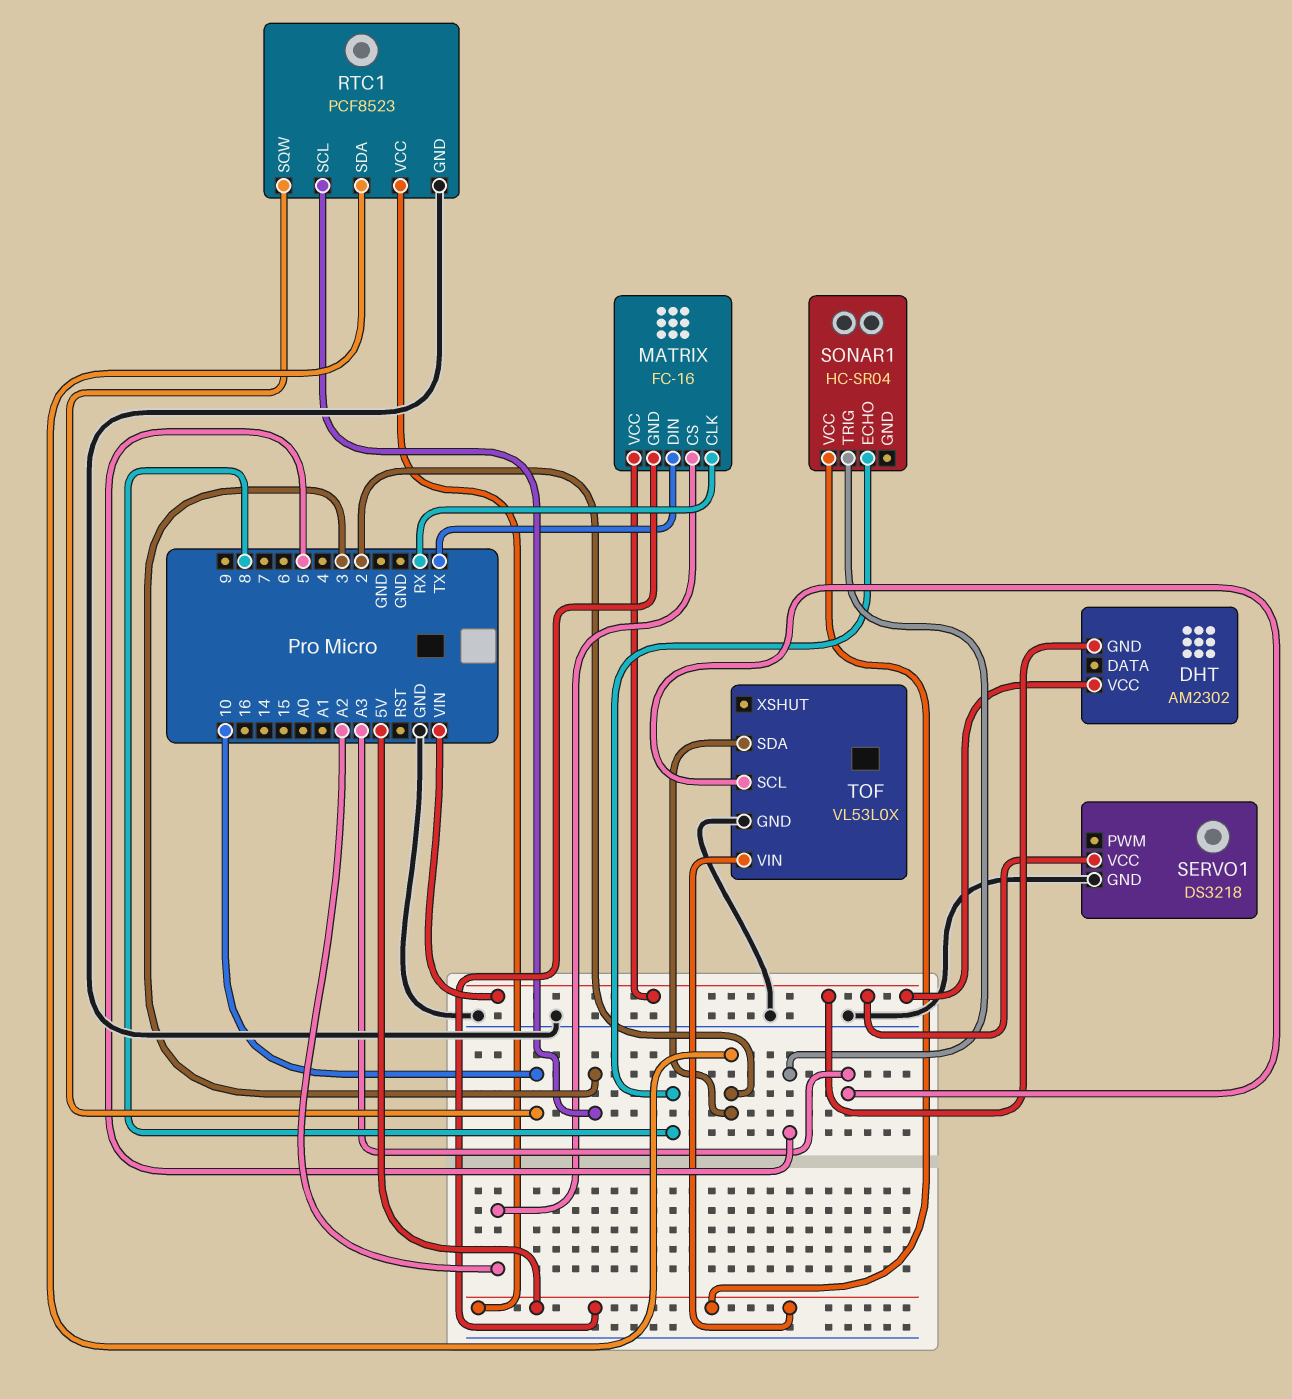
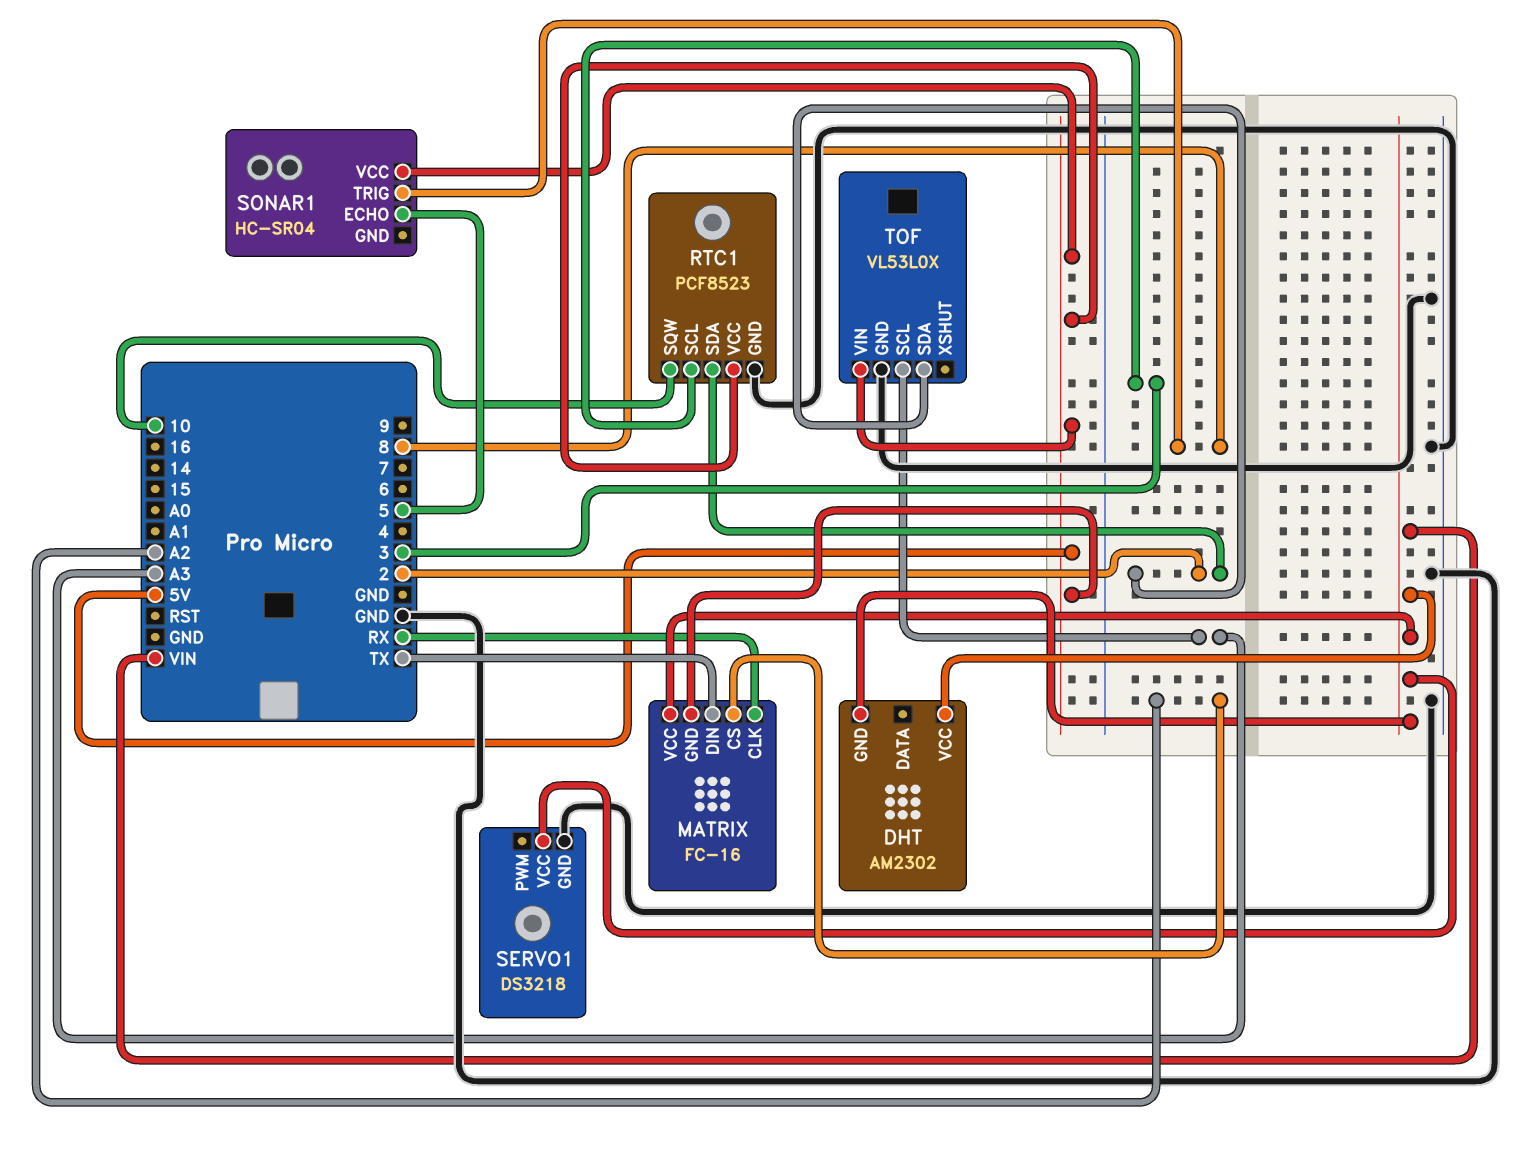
SONAR1 pin ECHO: 8 -> 5
SONAR1 pin TRIG: 5 -> 8

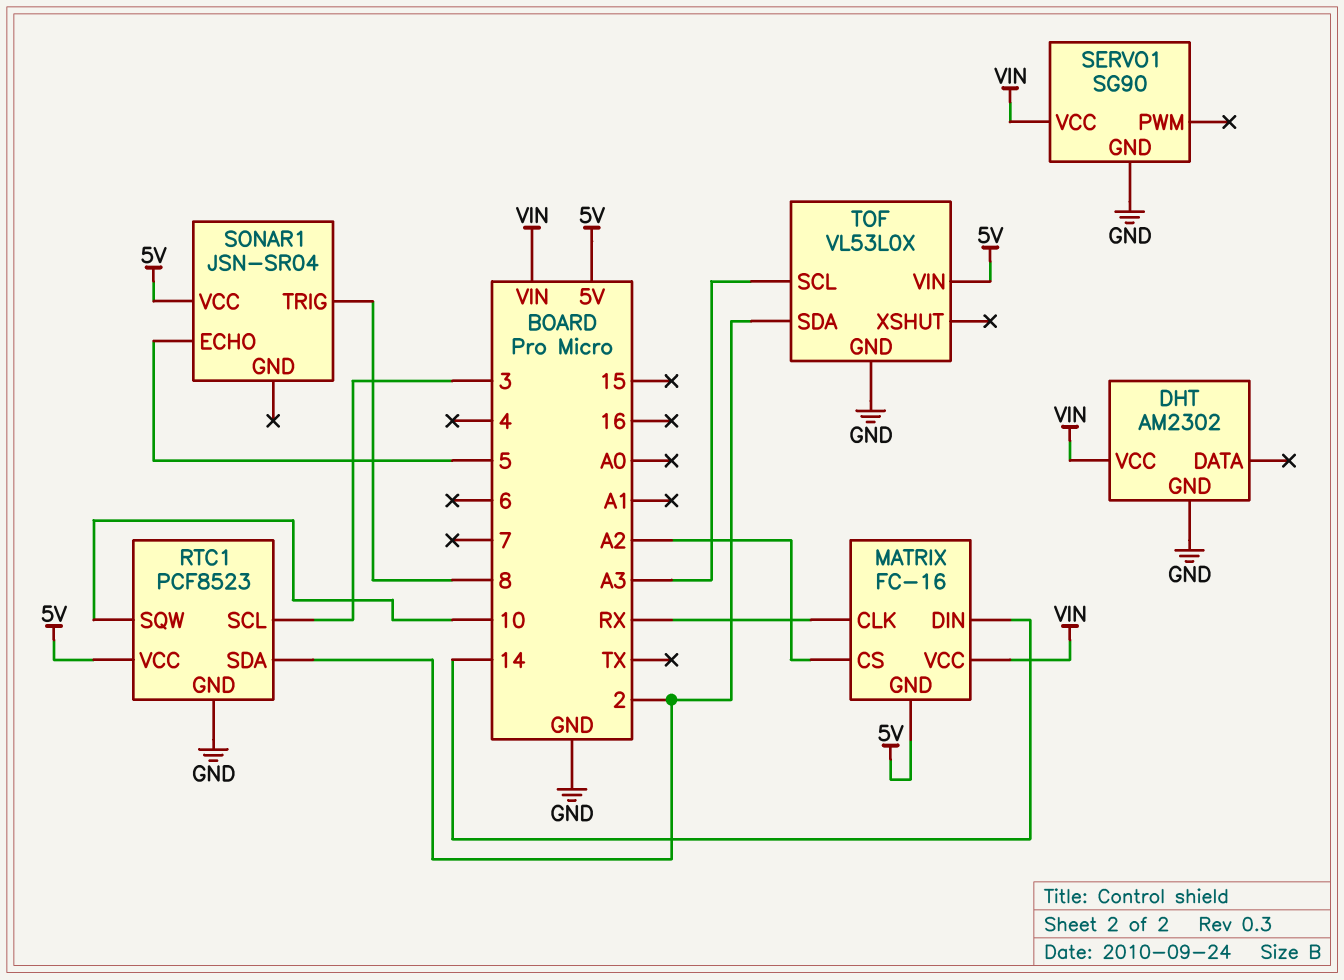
DHT pin GND: VIN -> GND
MATRIX pin DIN: TX -> 14
SERVO1: DS3218 -> SG90
SONAR1: HC-SR04 -> JSN-SR04

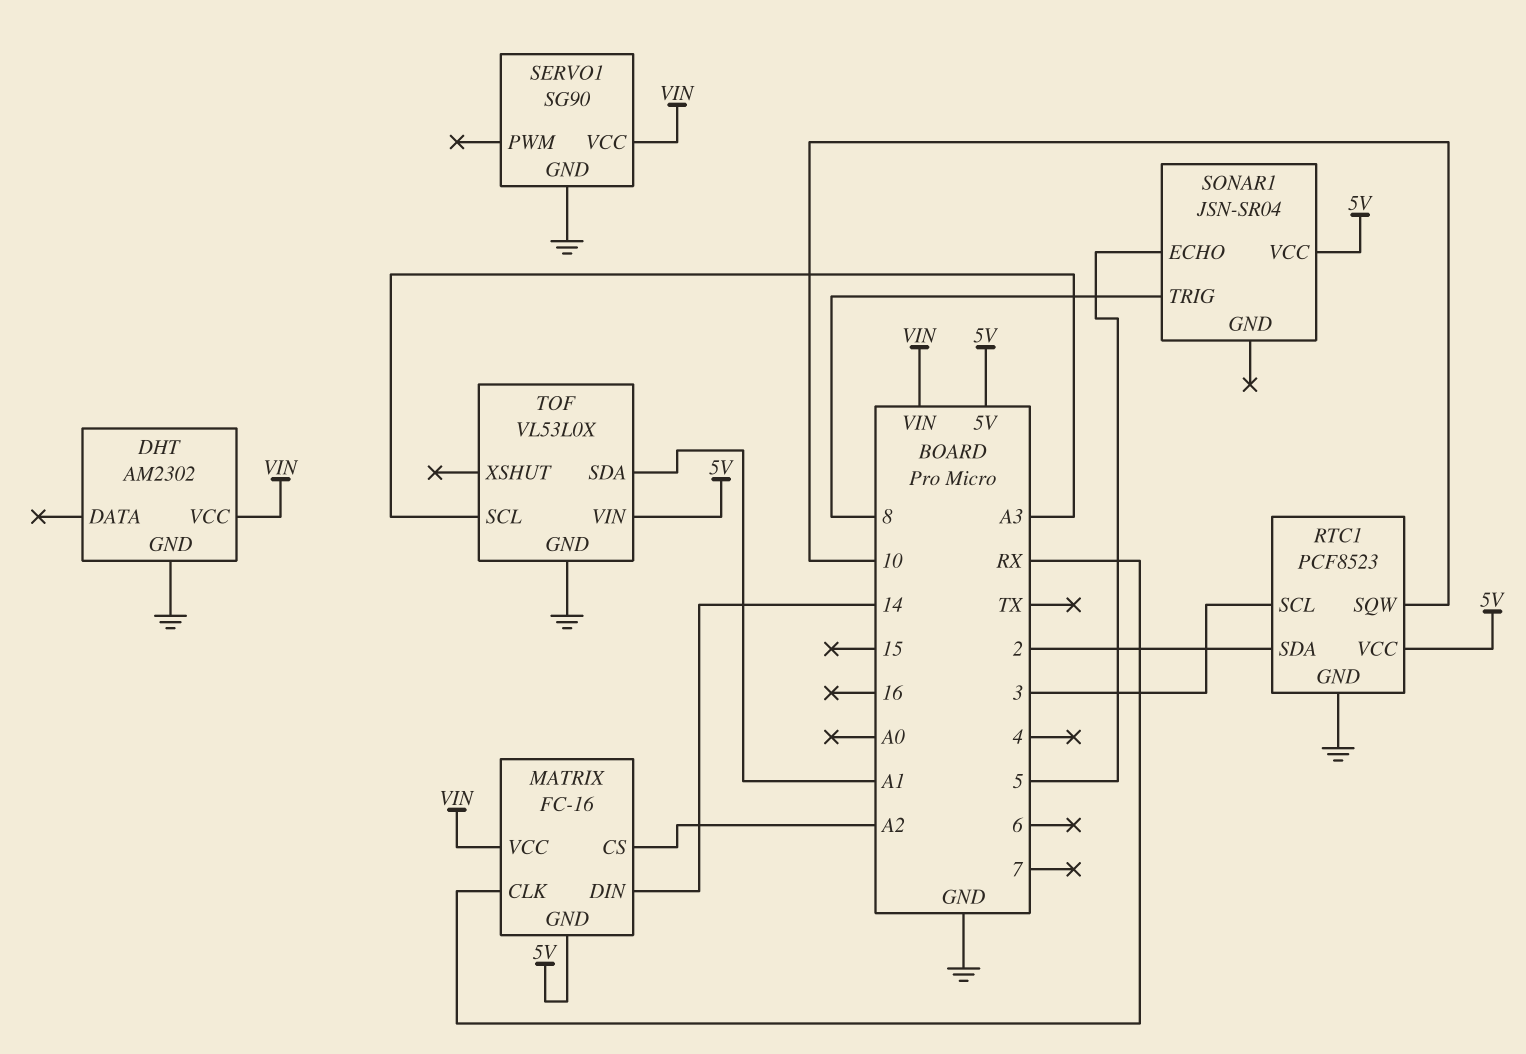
TOF pin SDA: 2 -> A1

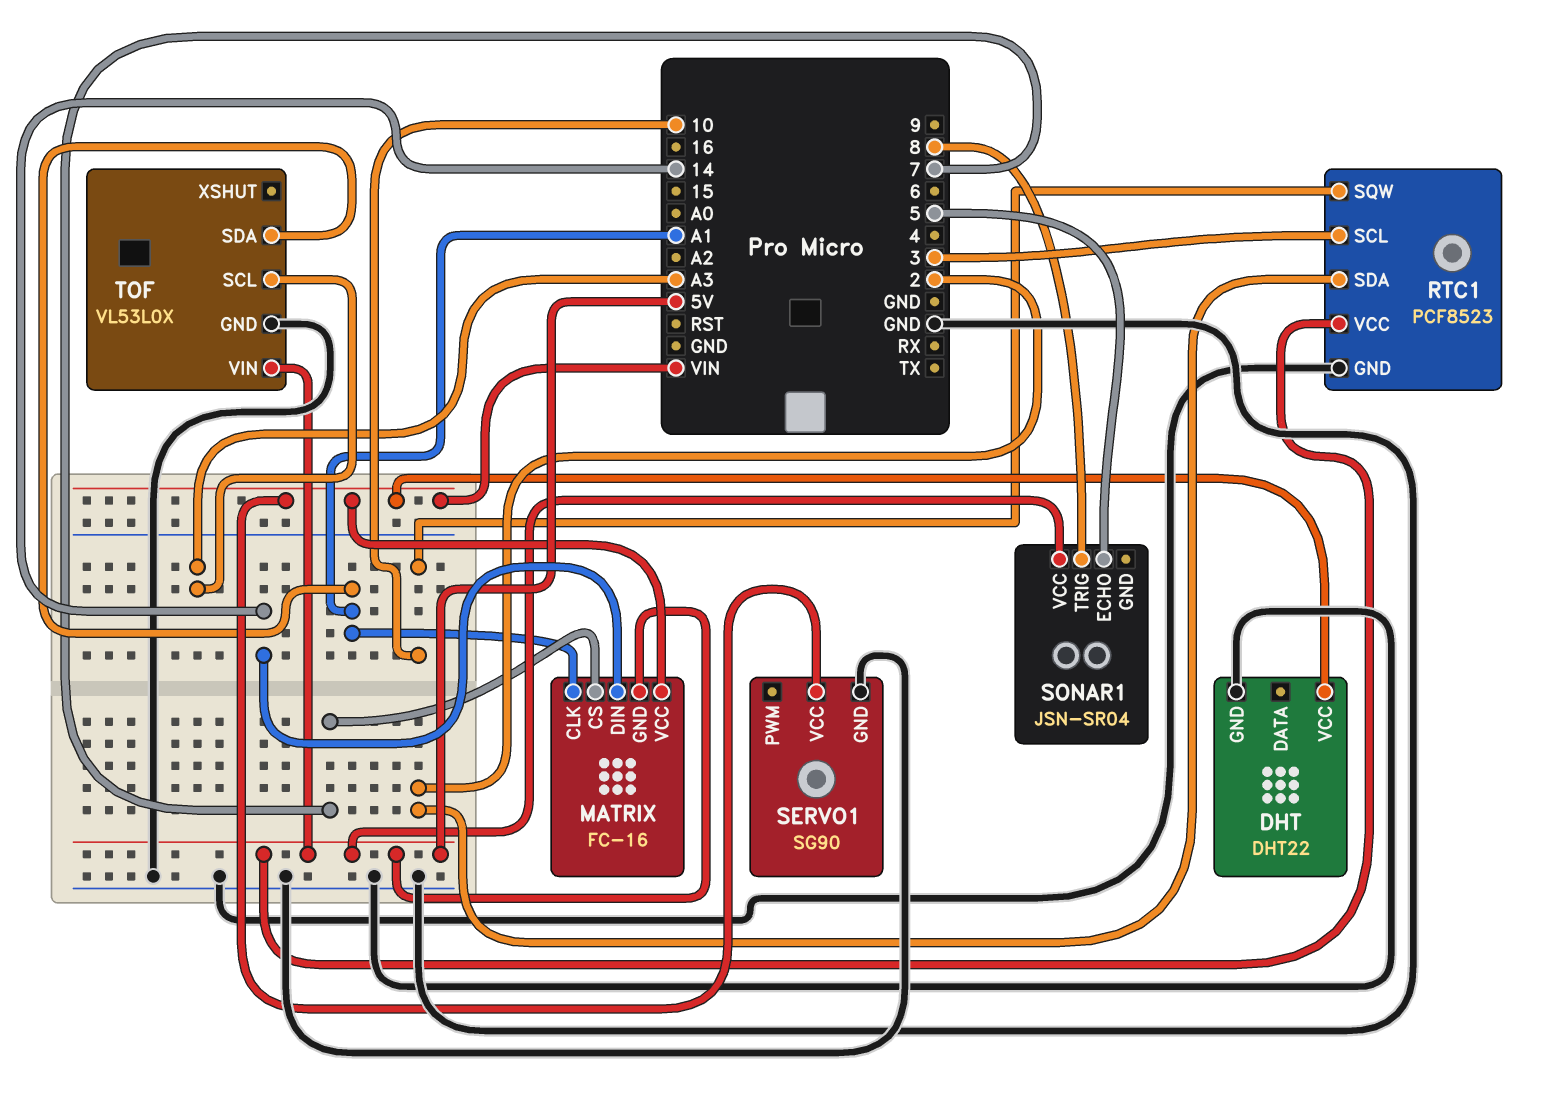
DHT: AM2302 -> DHT22
MATRIX pin CLK: RX -> A1
MATRIX pin CS: A2 -> 7

